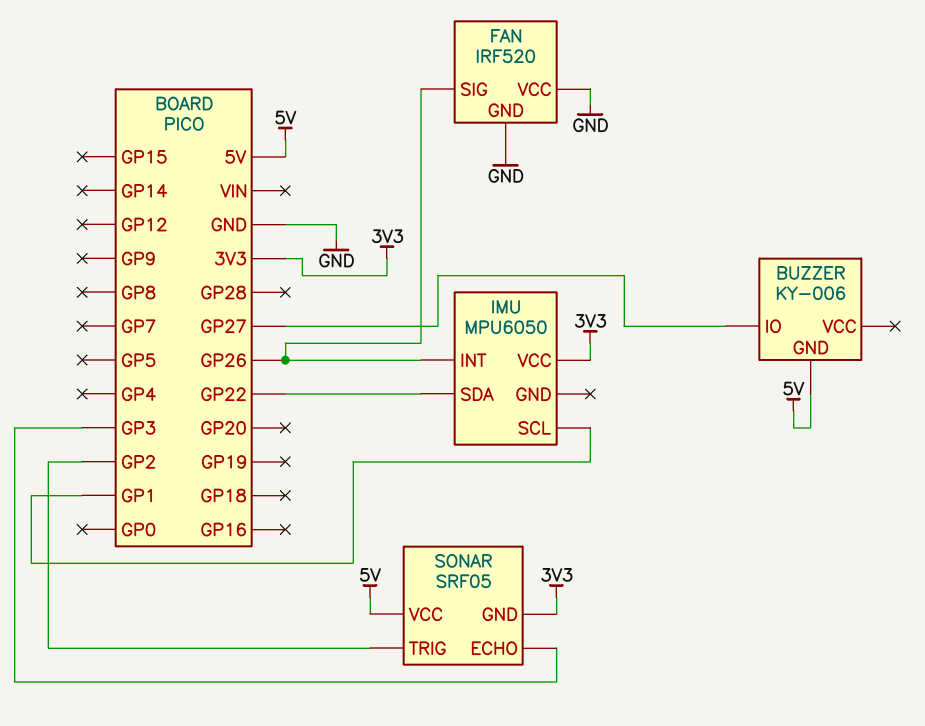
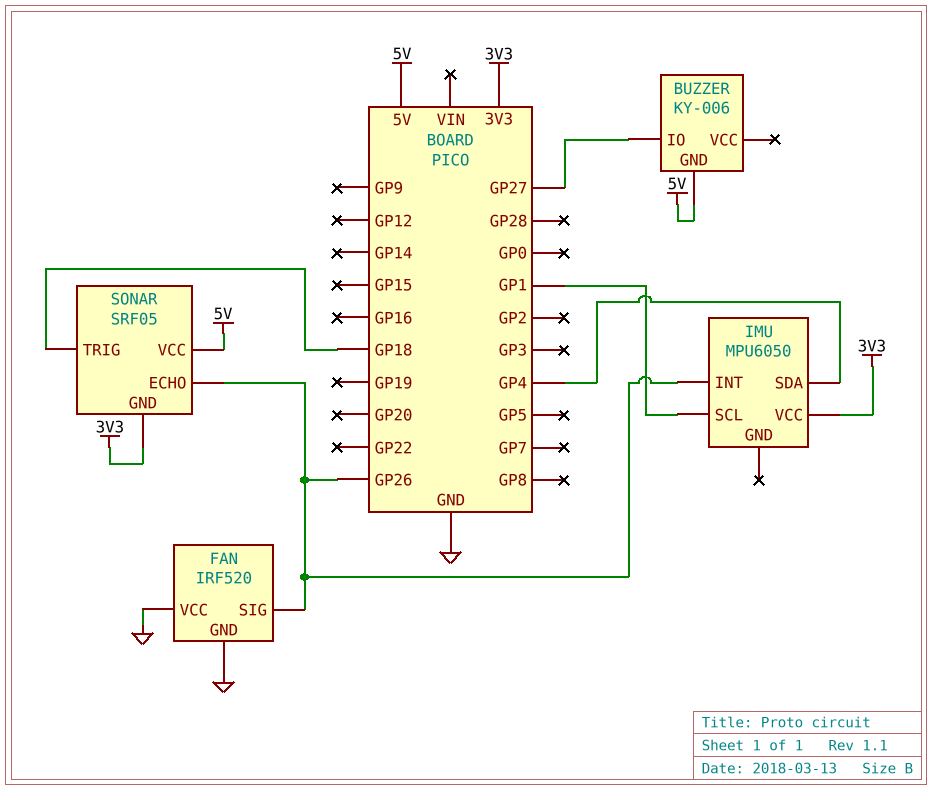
IMU pin SDA: GP22 -> GP4
SONAR pin ECHO: GP3 -> GP26
SONAR pin TRIG: GP2 -> GP18

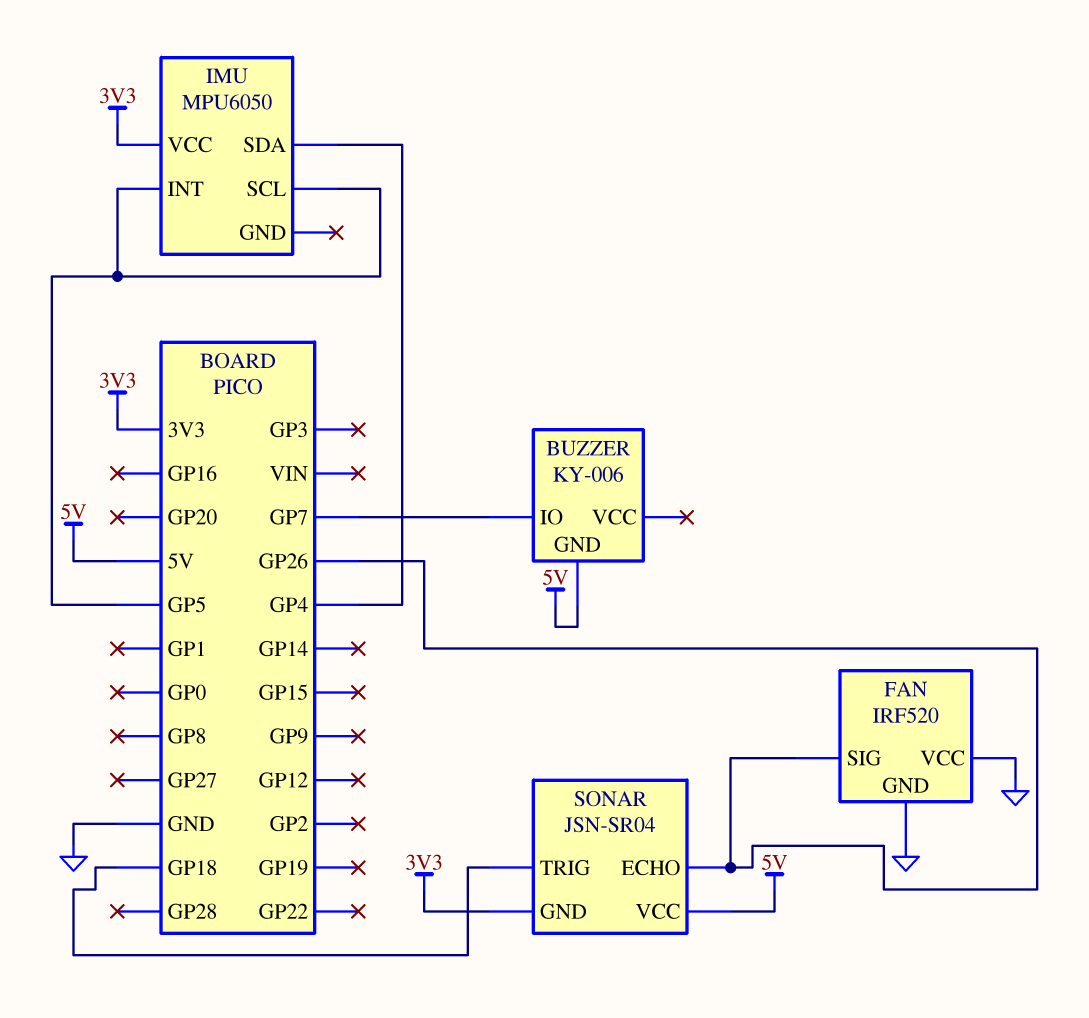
BUZZER pin IO: GP27 -> GP7
IMU pin INT: GP26 -> GP5
IMU pin SCL: GP1 -> GP5
SONAR: SRF05 -> JSN-SR04

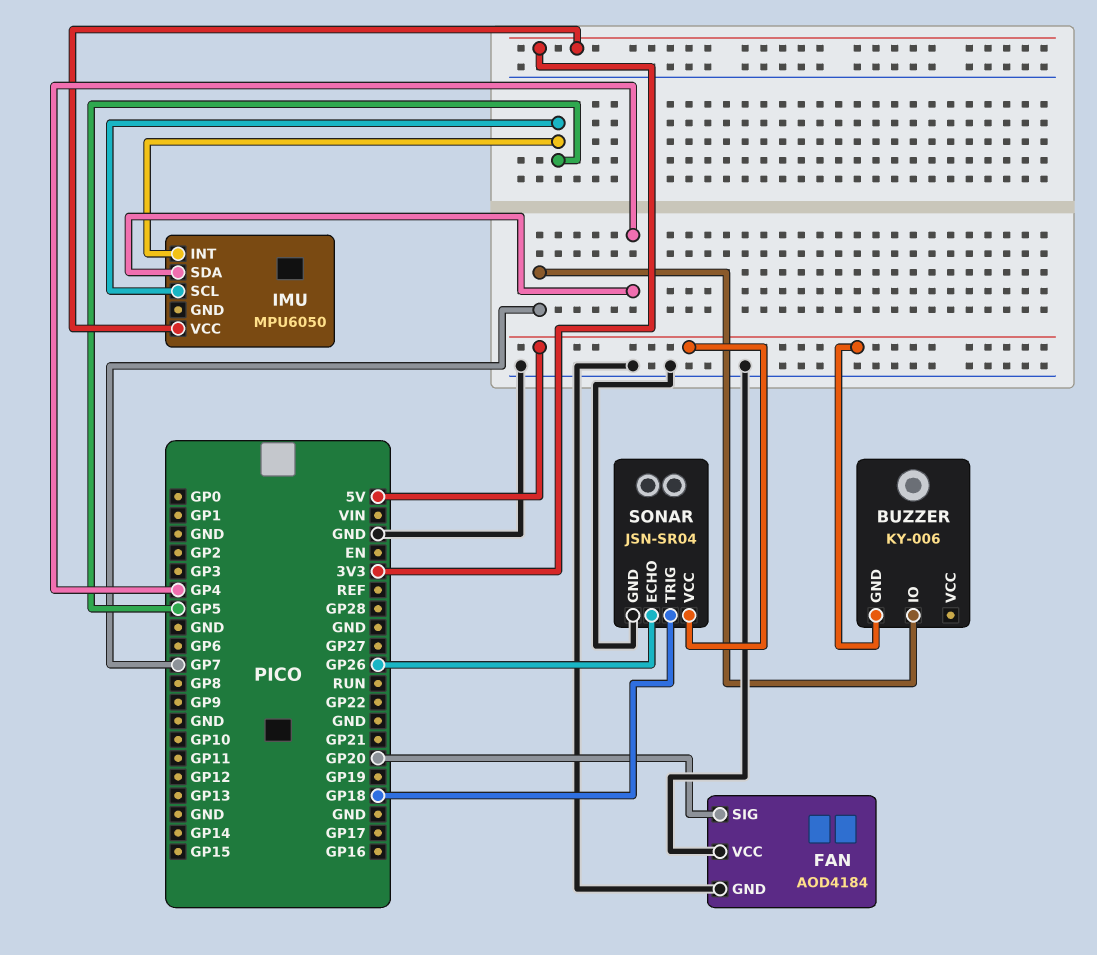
FAN: IRF520 -> AOD4184
FAN pin SIG: GP26 -> GP20
SONAR pin GND: 3V3 -> GND

